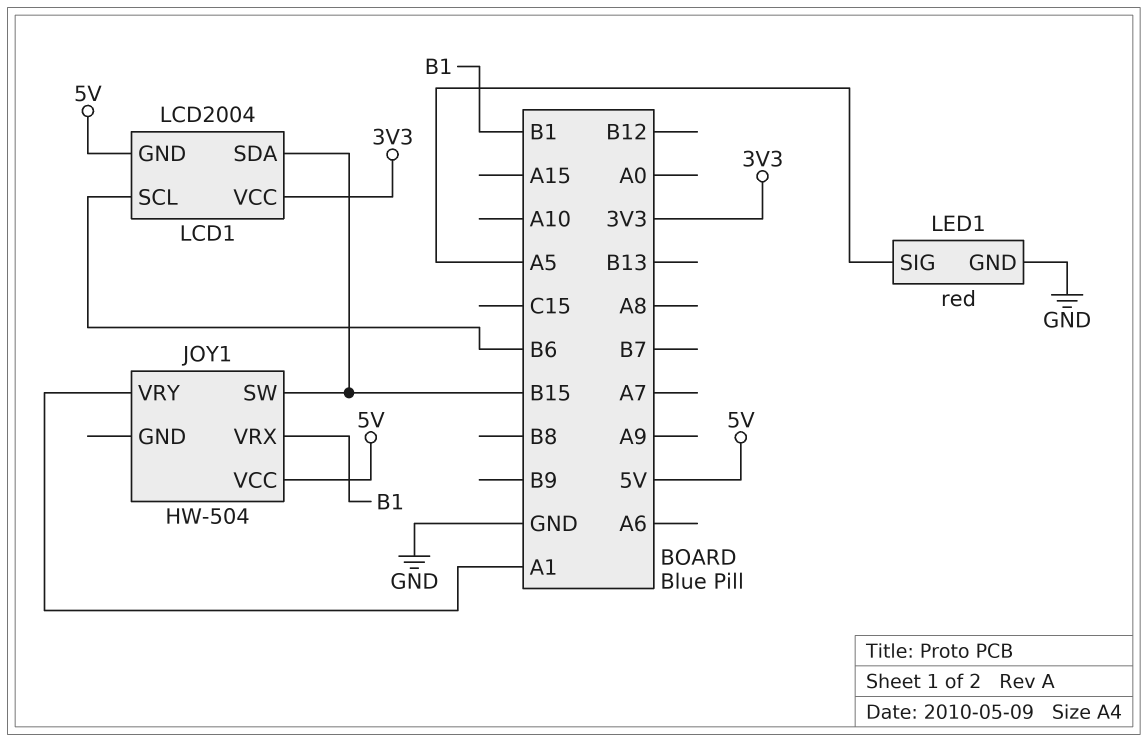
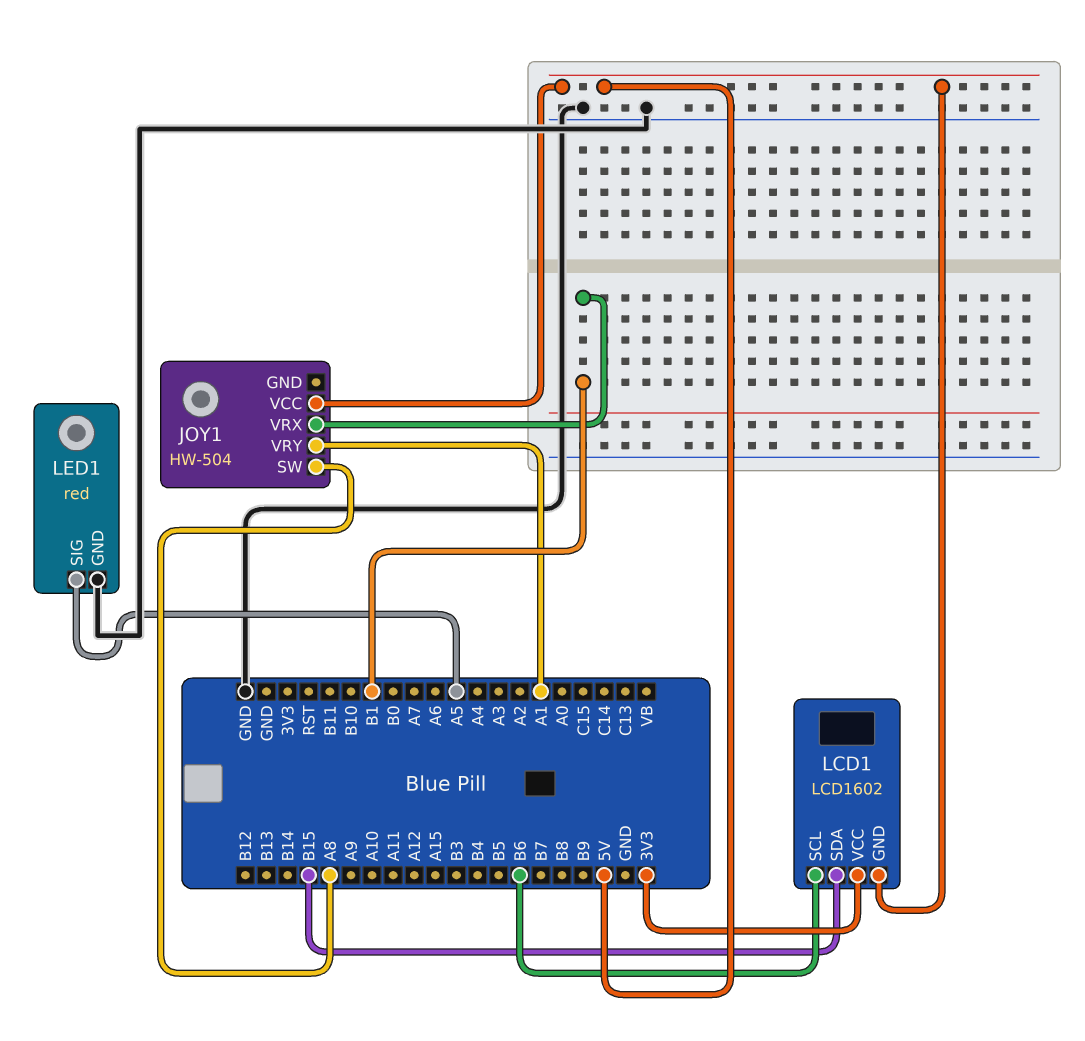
JOY1 pin SW: B15 -> A8
LCD1: LCD2004 -> LCD1602

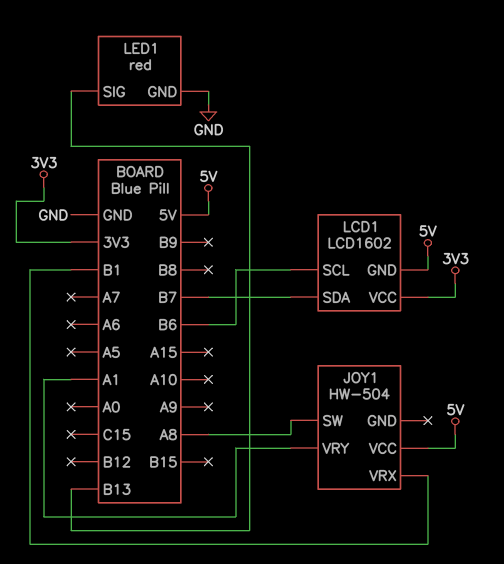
LCD1 pin SDA: B15 -> B7
LED1 pin SIG: A5 -> B13

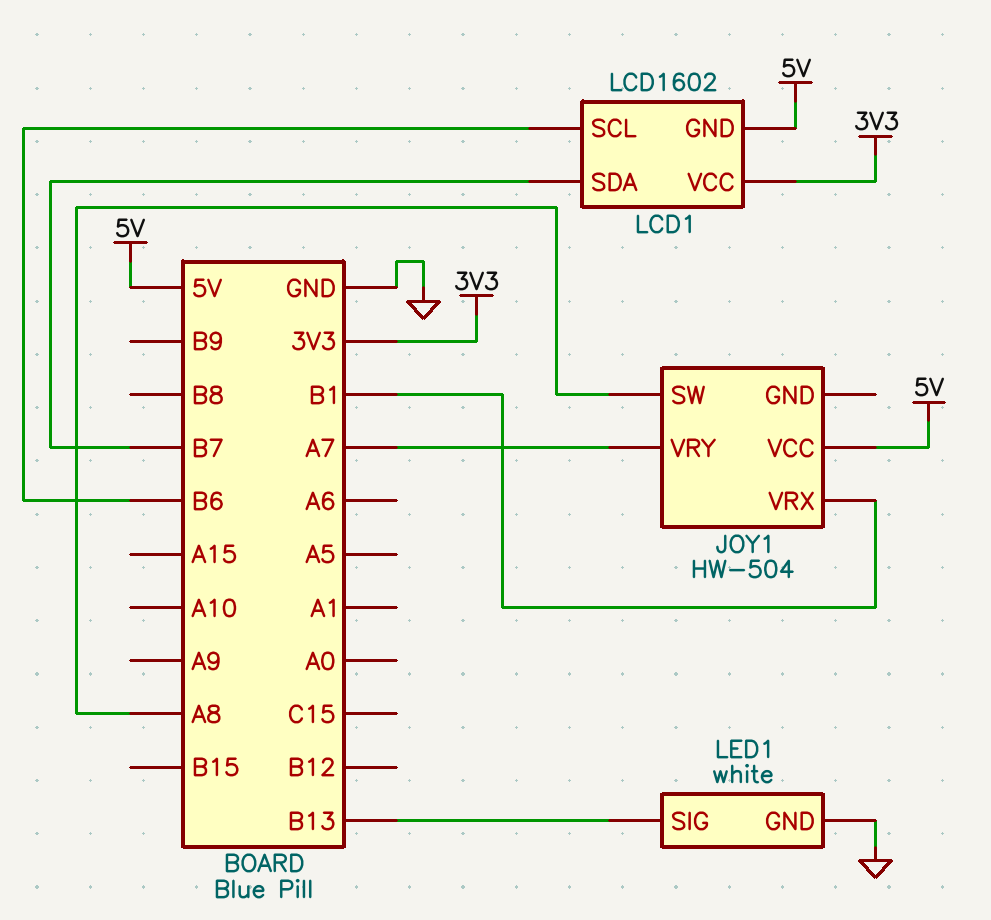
JOY1 pin VRY: A1 -> A7
LED1: red -> white

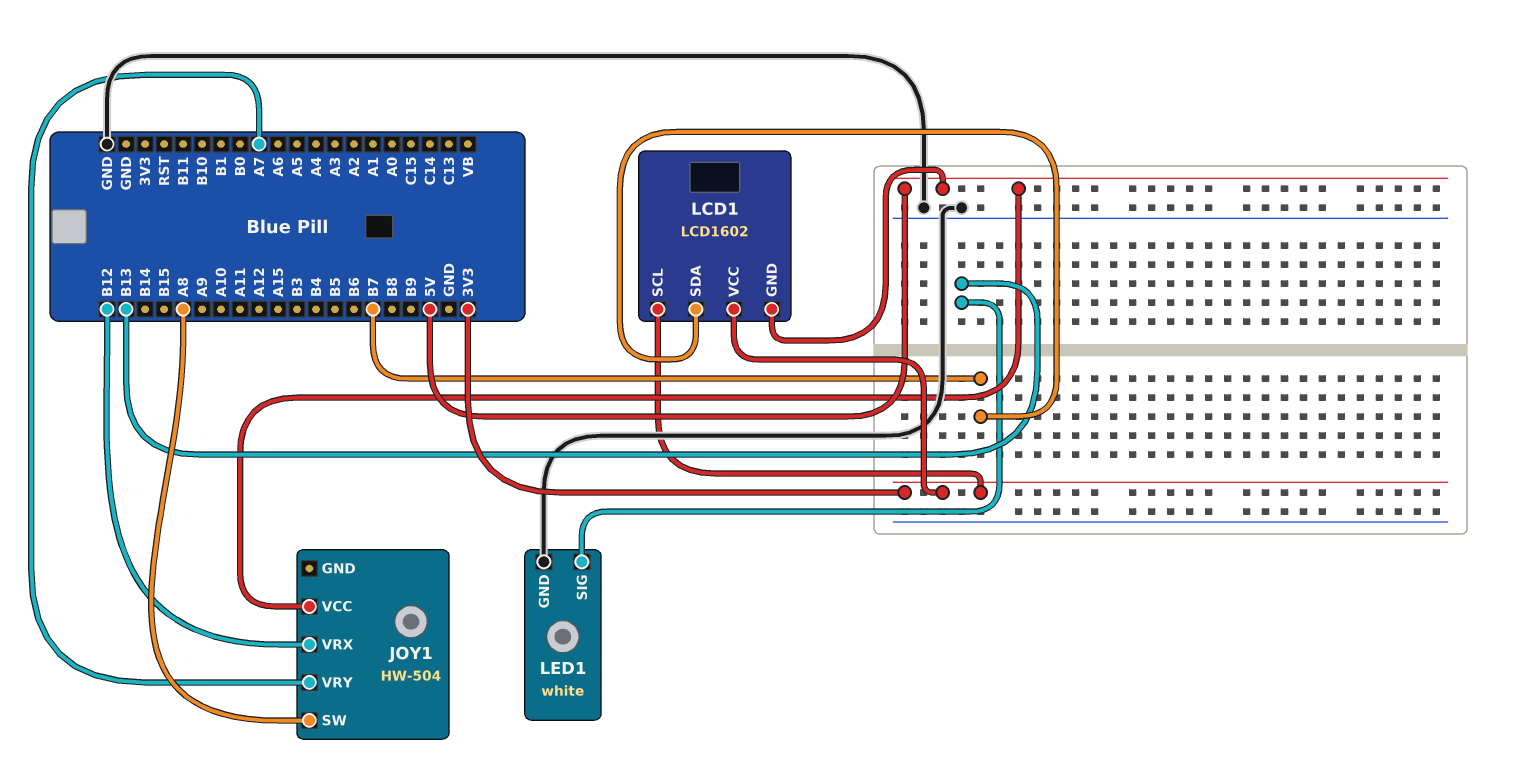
JOY1 pin VRX: B1 -> B12
LCD1 pin SCL: B6 -> 3V3

